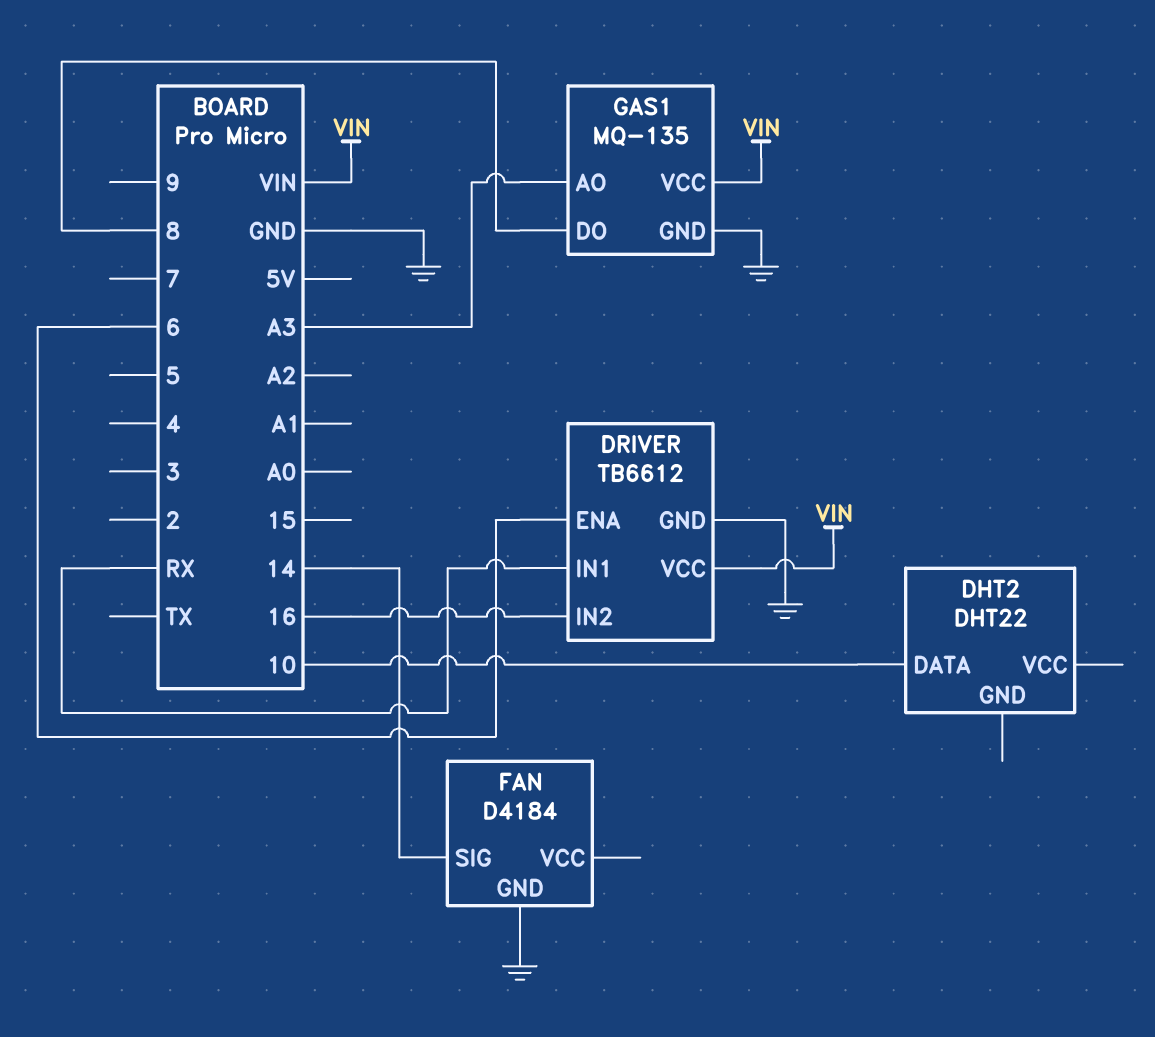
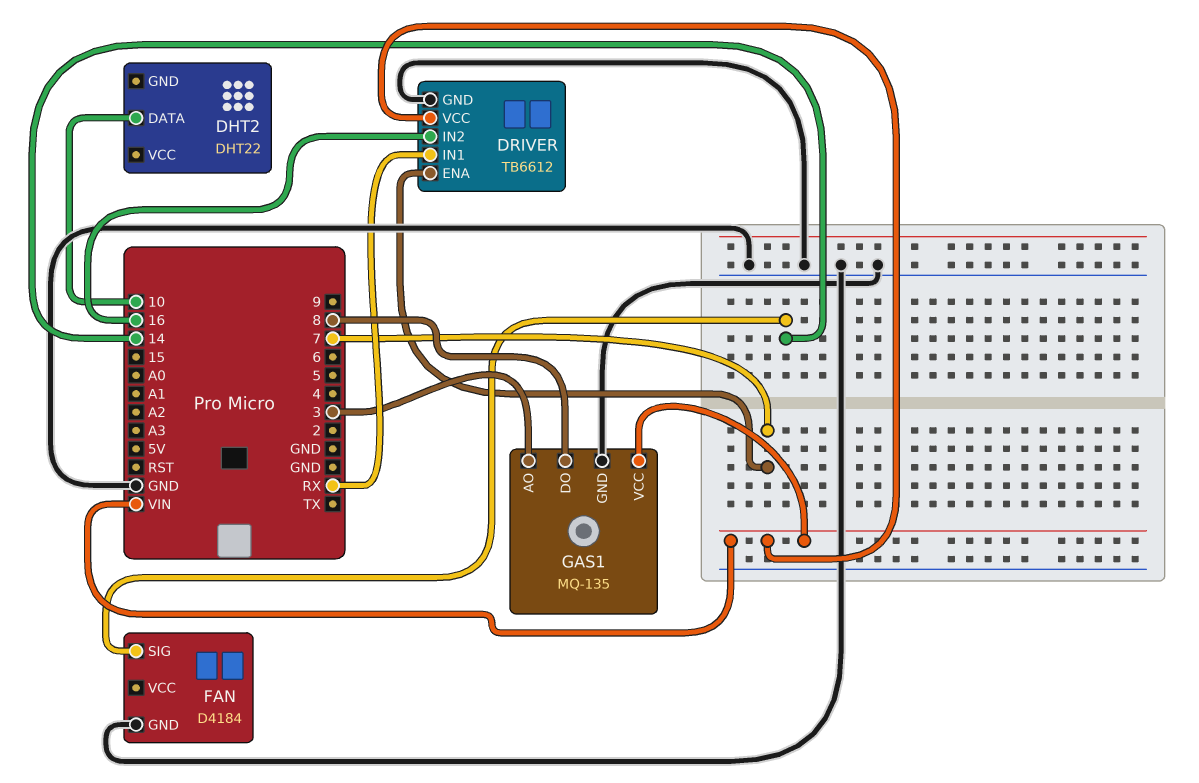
DRIVER pin ENA: 6 -> 7
GAS1 pin AO: A3 -> 3

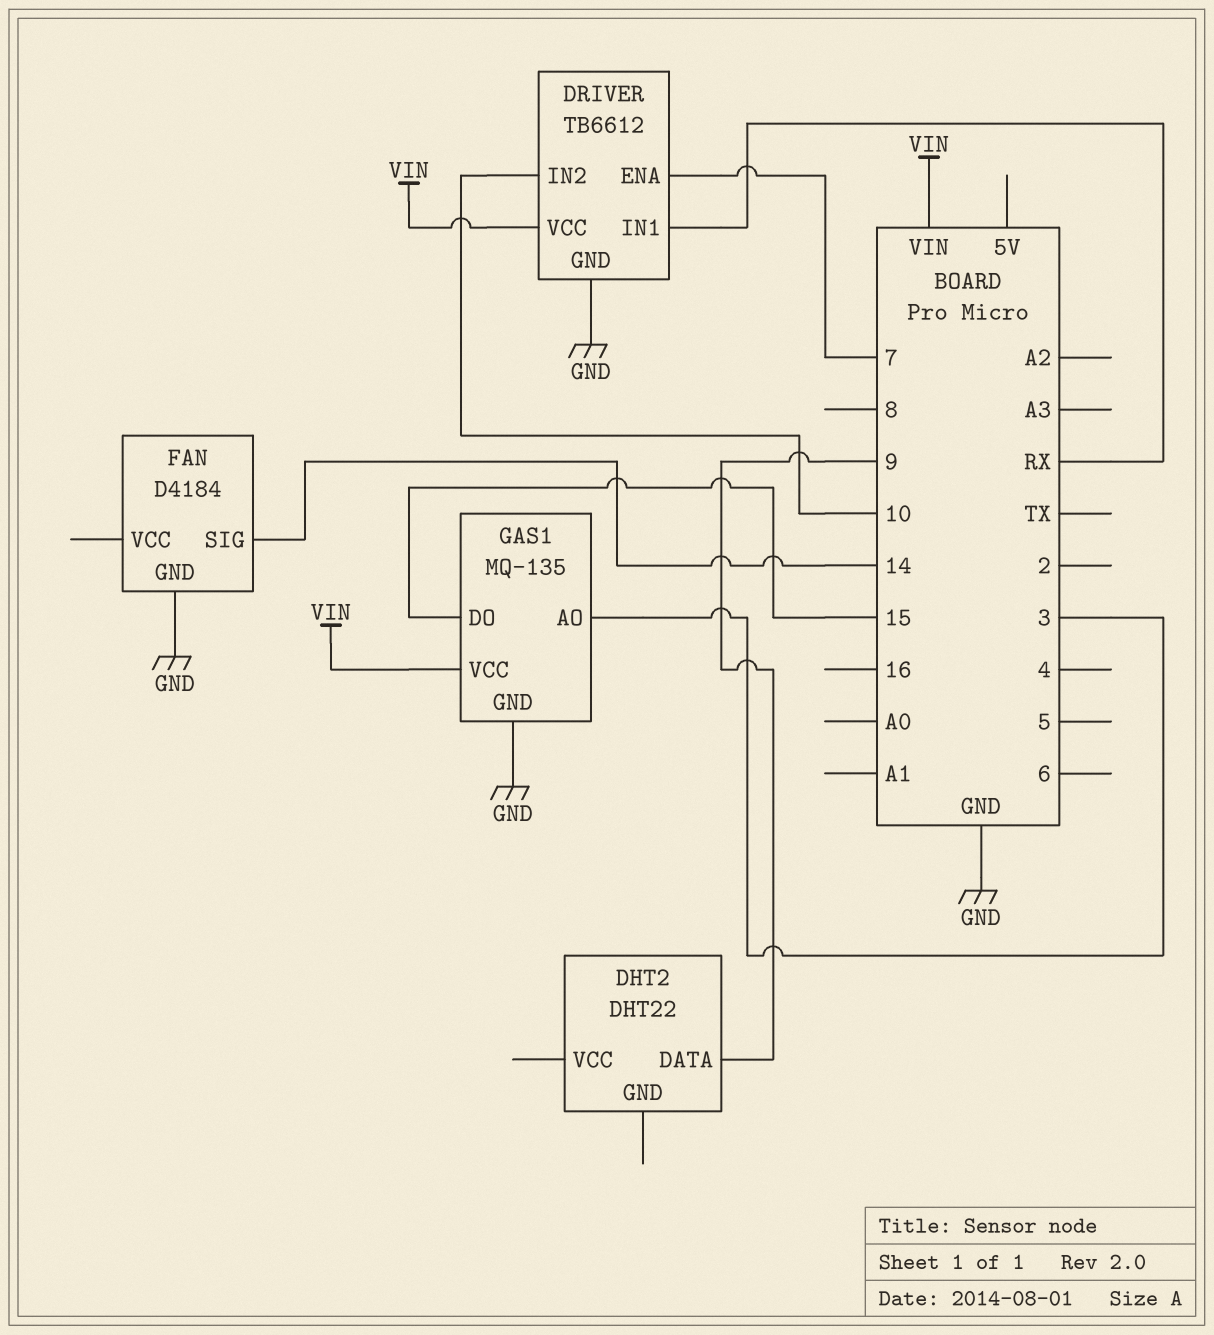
DHT2 pin DATA: 10 -> 9
DRIVER pin IN2: 16 -> 10
GAS1 pin DO: 8 -> 15

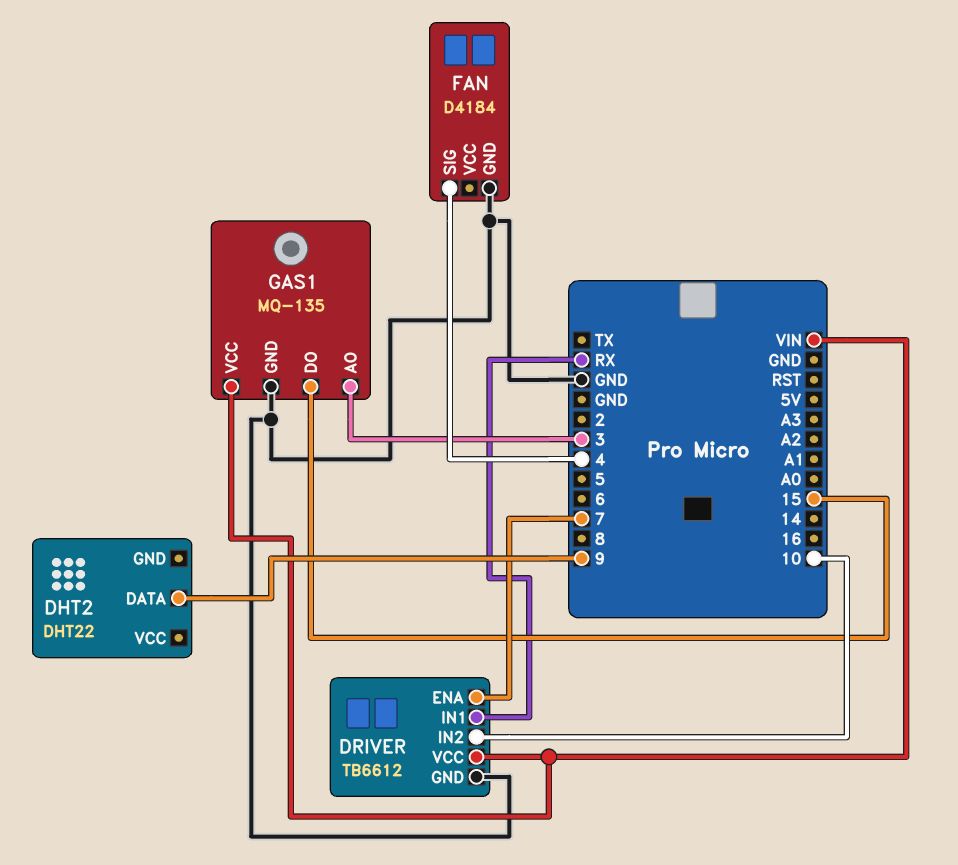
FAN pin SIG: 14 -> 4

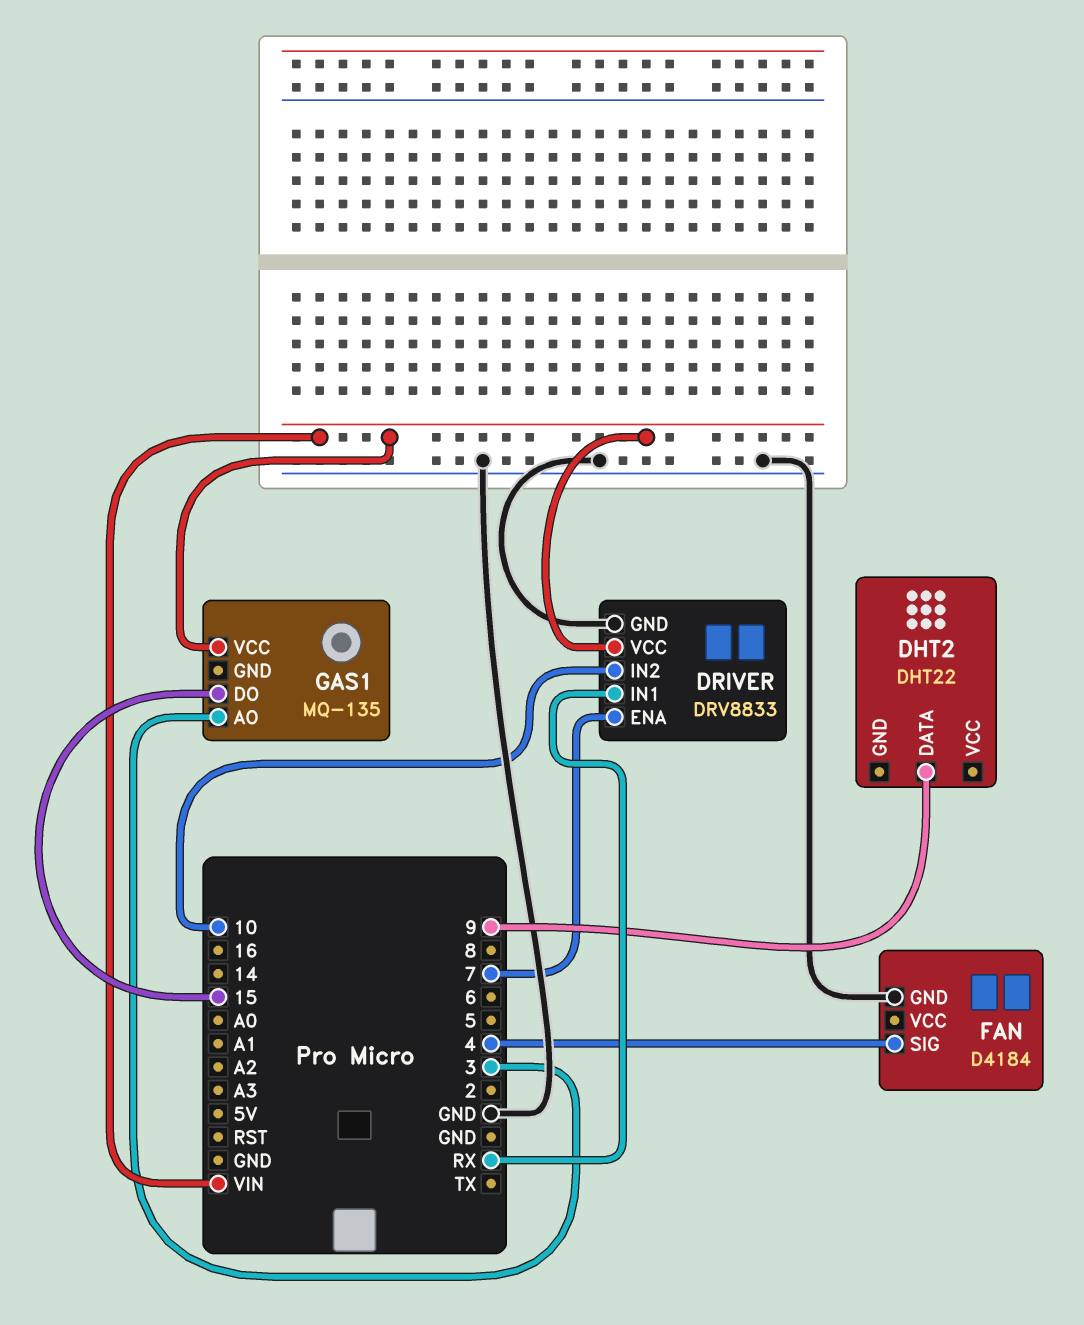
DRIVER: TB6612 -> DRV8833
GAS1 pin GND: GND -> none

